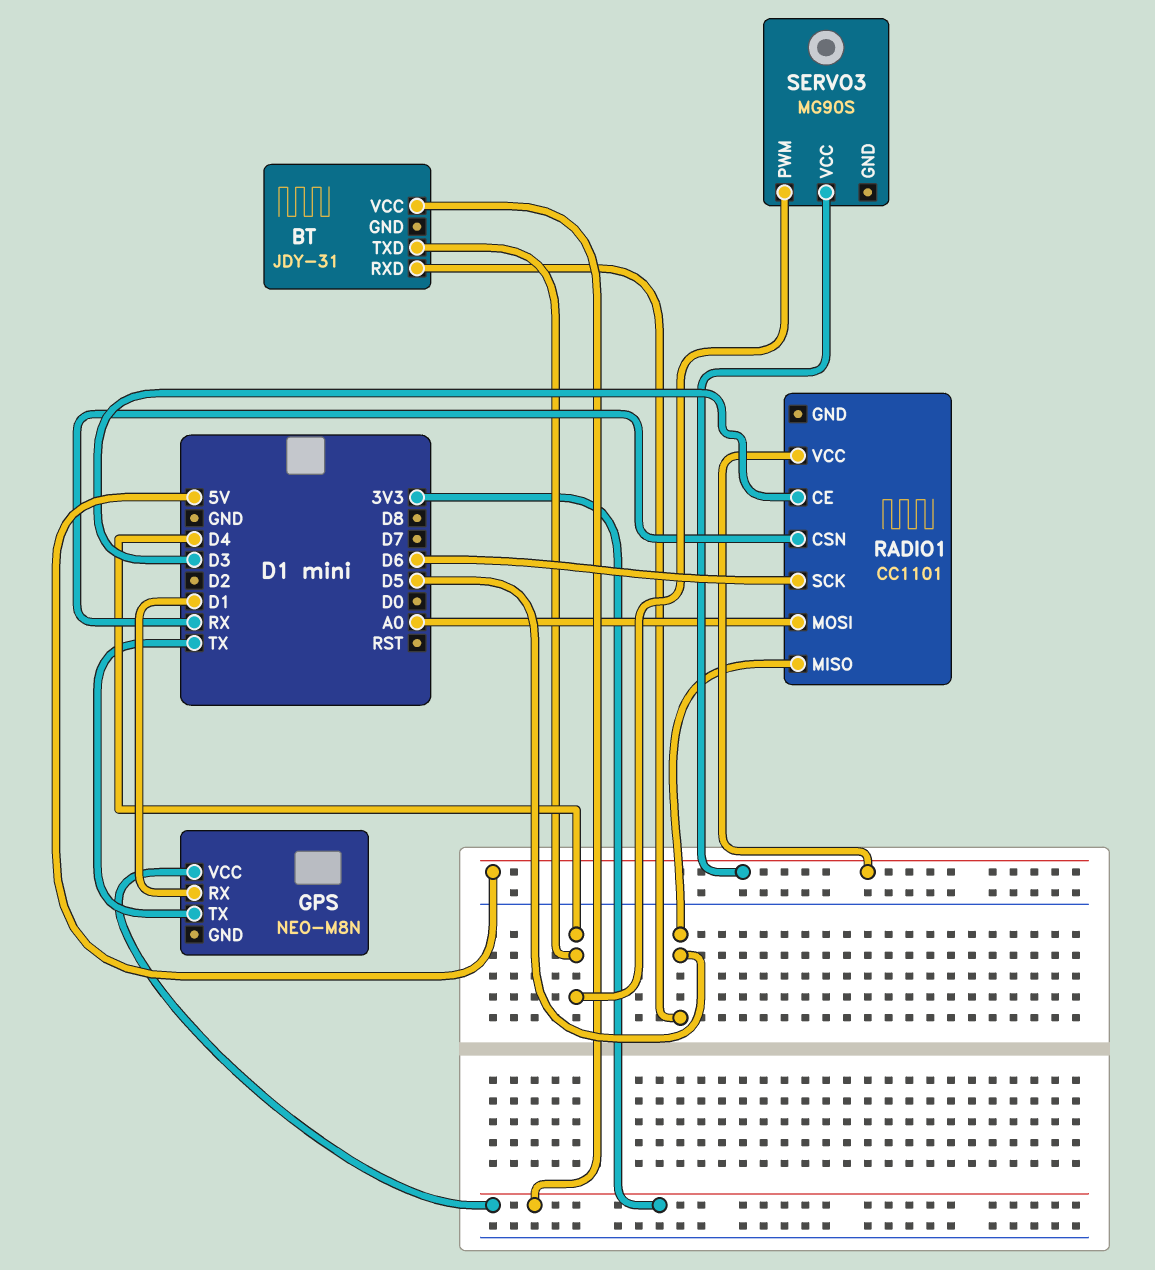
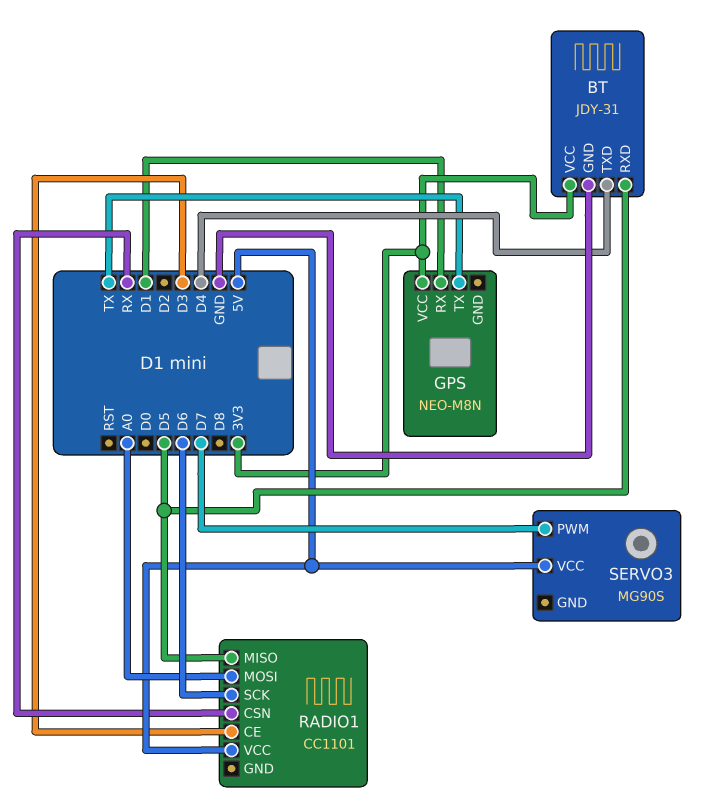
BT pin GND: none -> GND
SERVO3 pin PWM: D4 -> D7

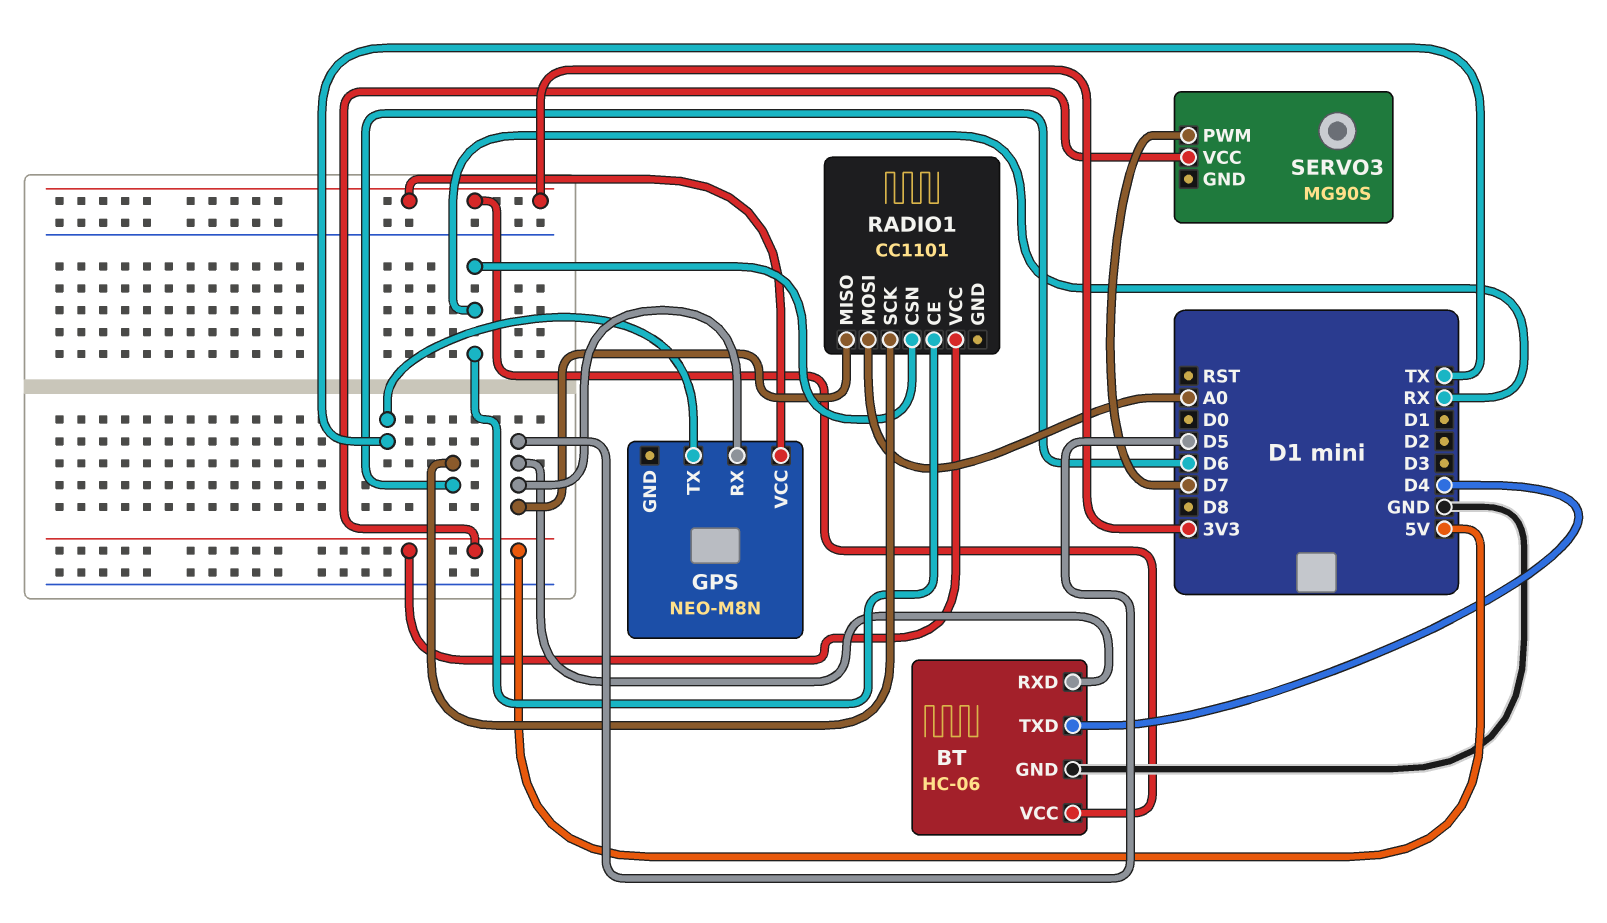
BT: JDY-31 -> HC-06
GPS pin RX: D1 -> D5
RADIO1 pin CE: D3 -> RX

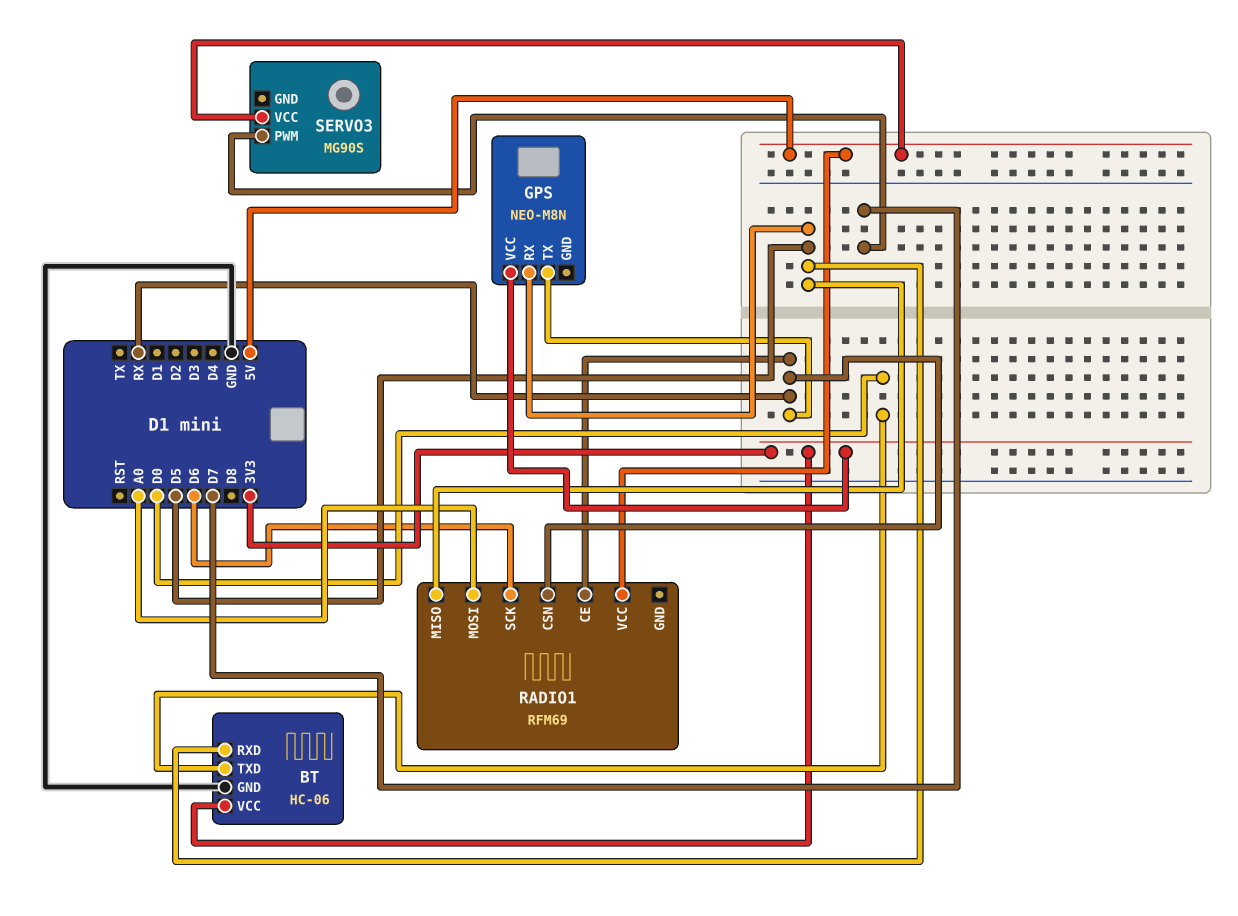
BT pin TXD: D4 -> D0
GPS pin TX: TX -> RX
RADIO1: CC1101 -> RFM69

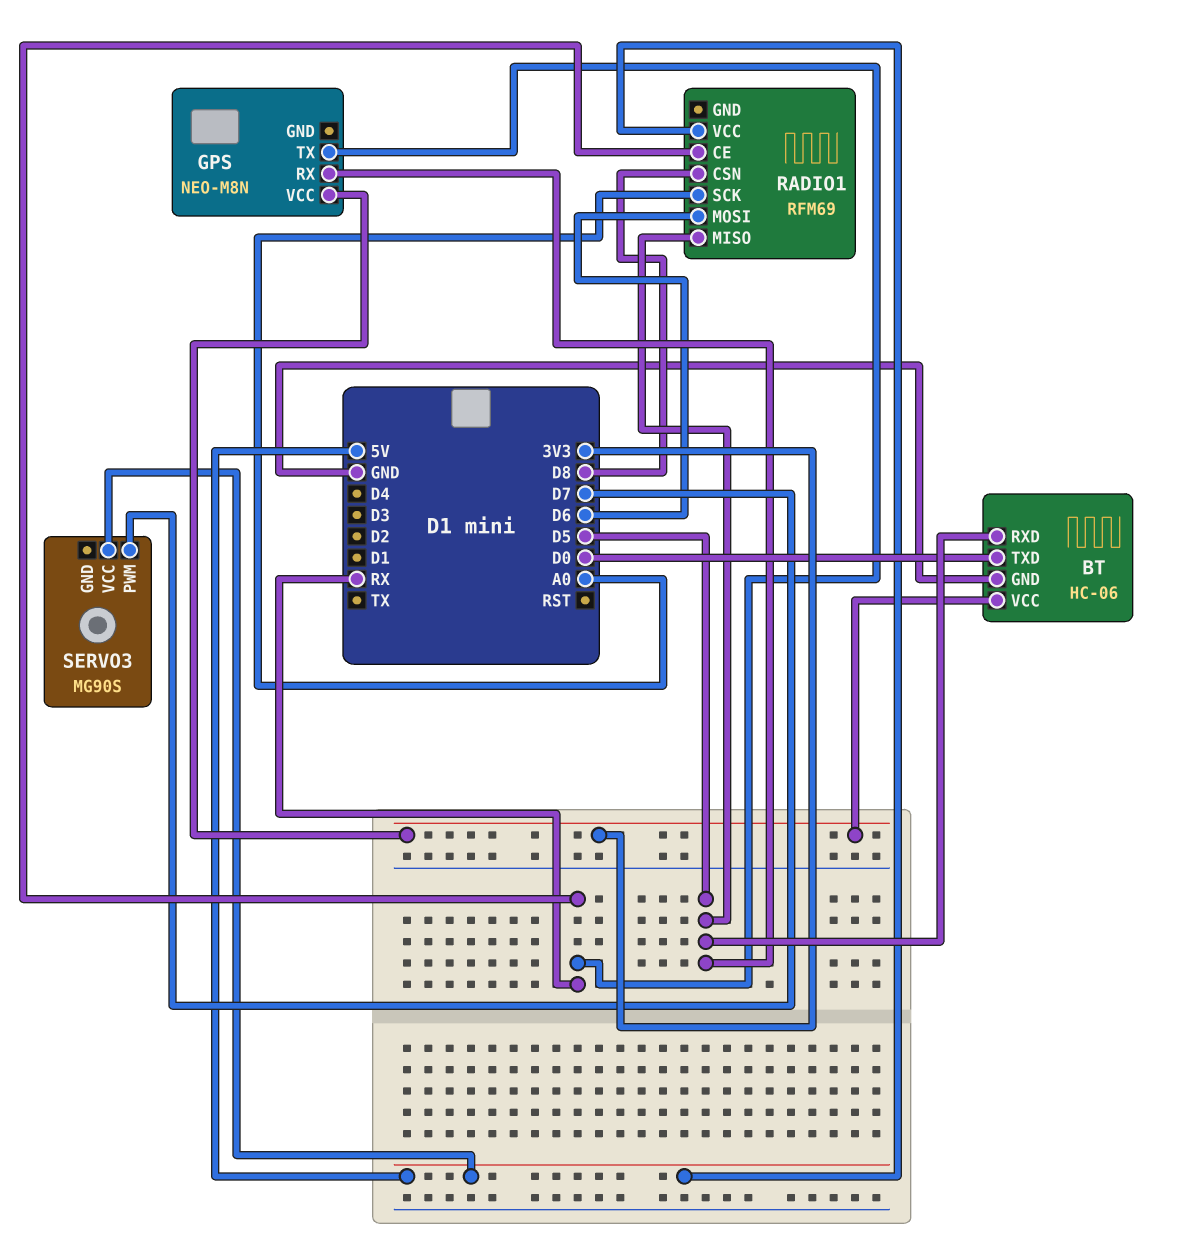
RADIO1 pin CSN: RX -> D8
RADIO1 pin MOSI: A0 -> D6
RADIO1 pin SCK: D6 -> A0

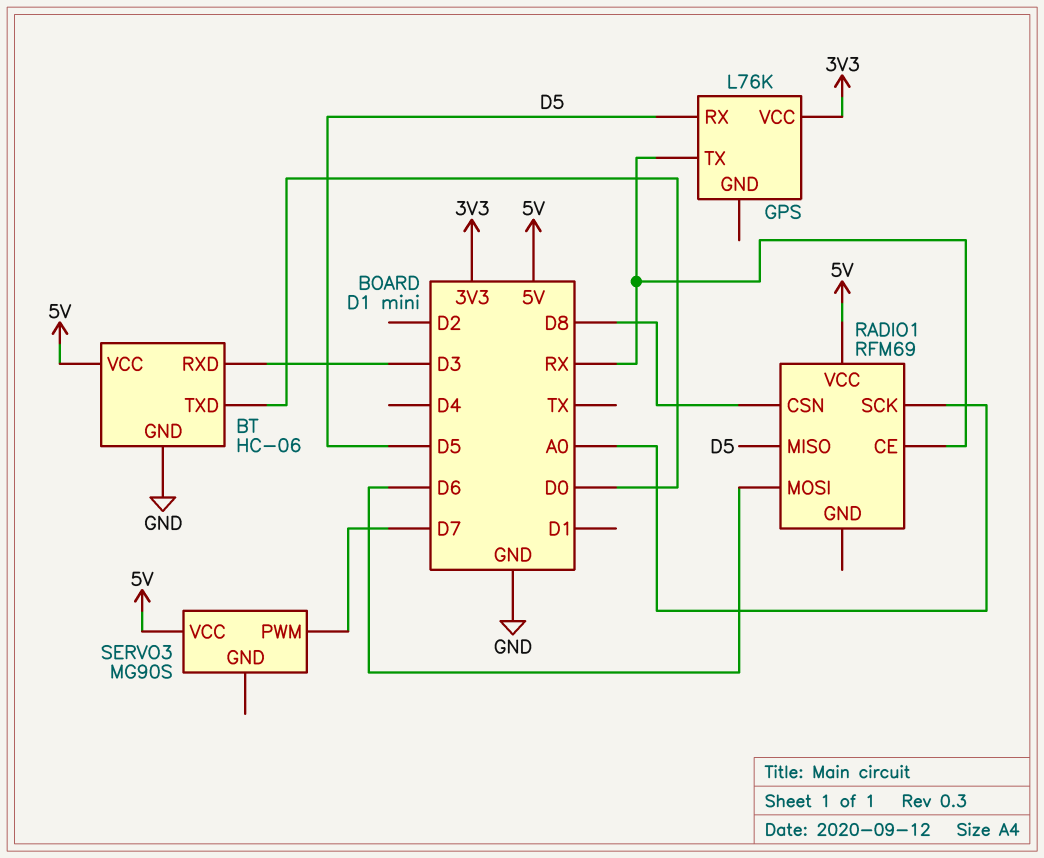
BT pin RXD: D5 -> D3
BT pin VCC: 3V3 -> 5V
GPS: NEO-M8N -> L76K

